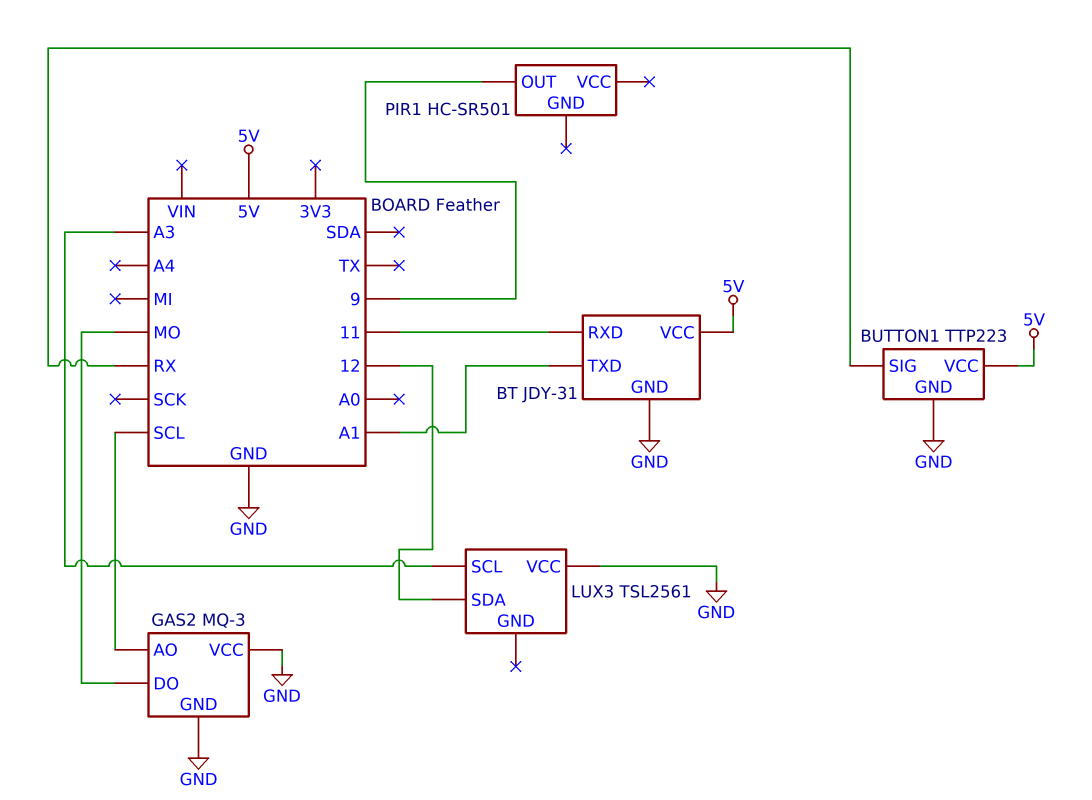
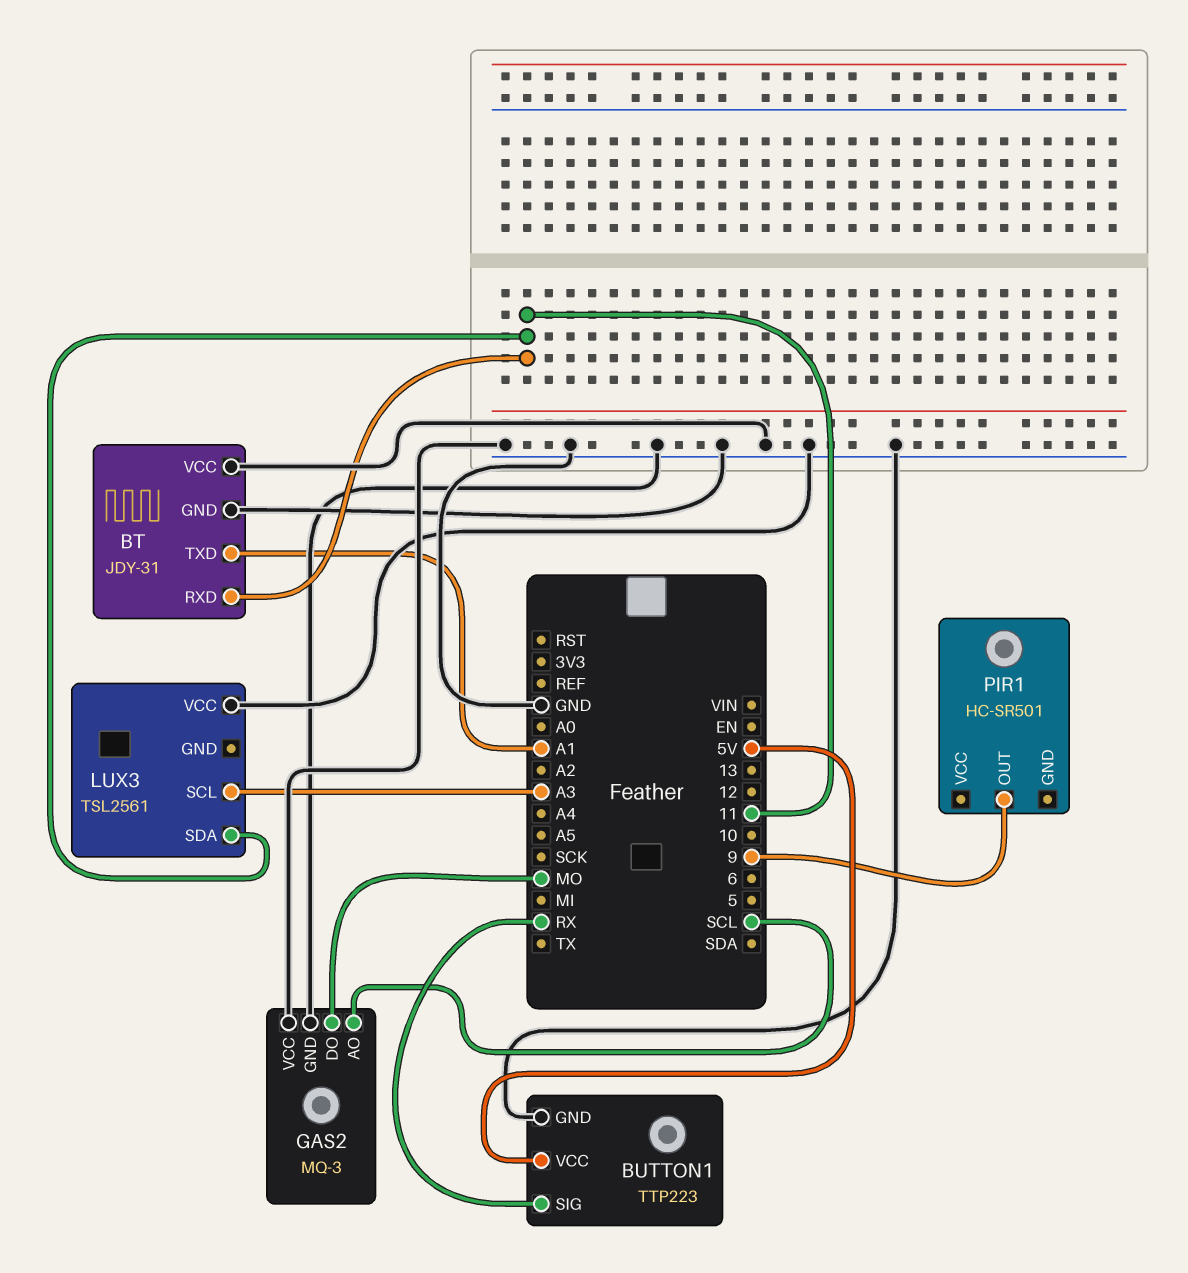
BT pin VCC: 5V -> GND
LUX3 pin SDA: 12 -> 11

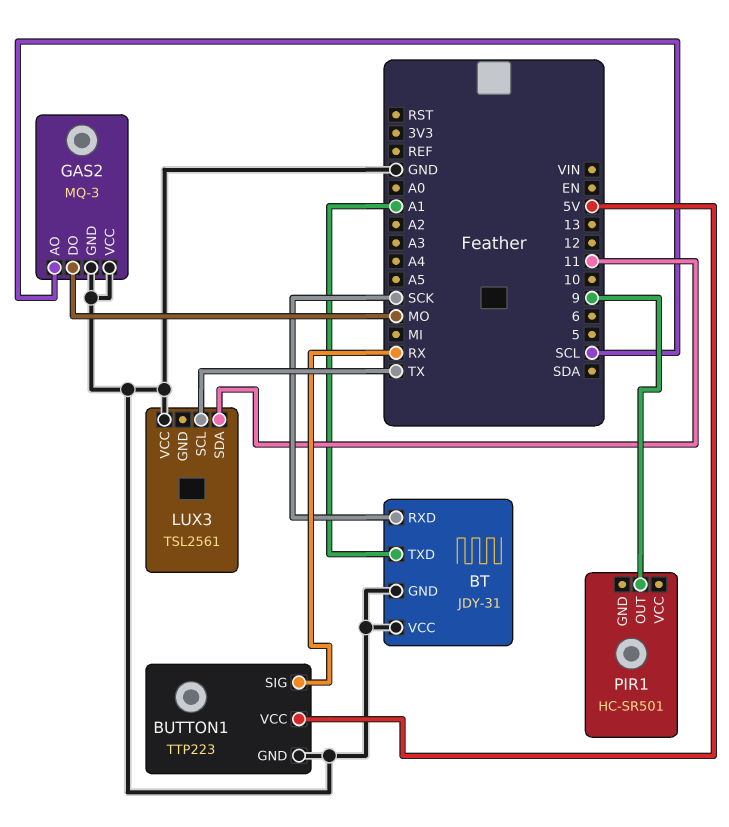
BT pin RXD: 11 -> SCK
LUX3 pin SCL: A3 -> TX

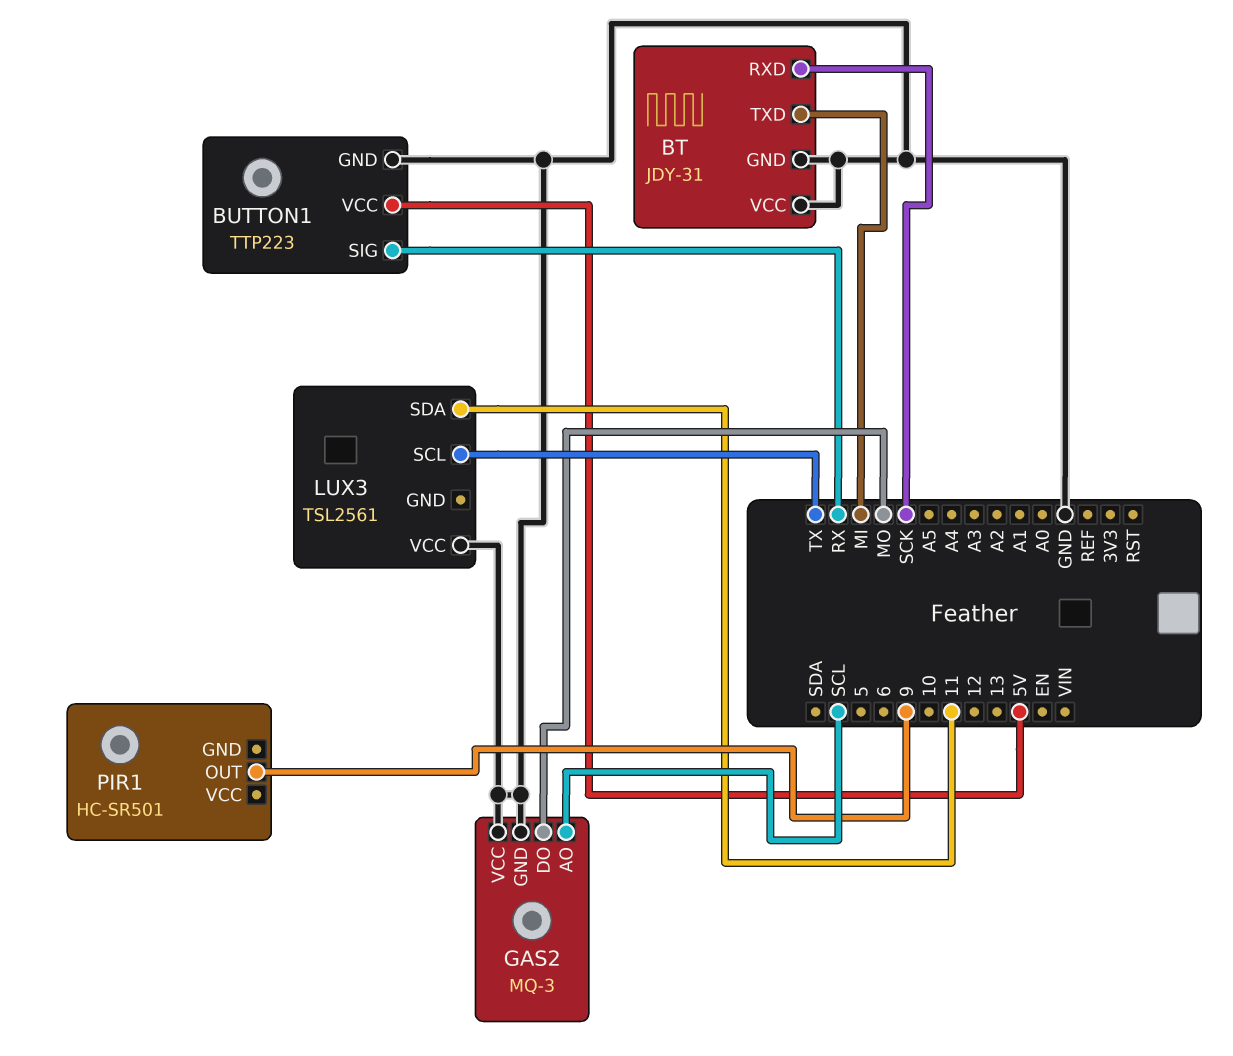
BT pin TXD: A1 -> MI

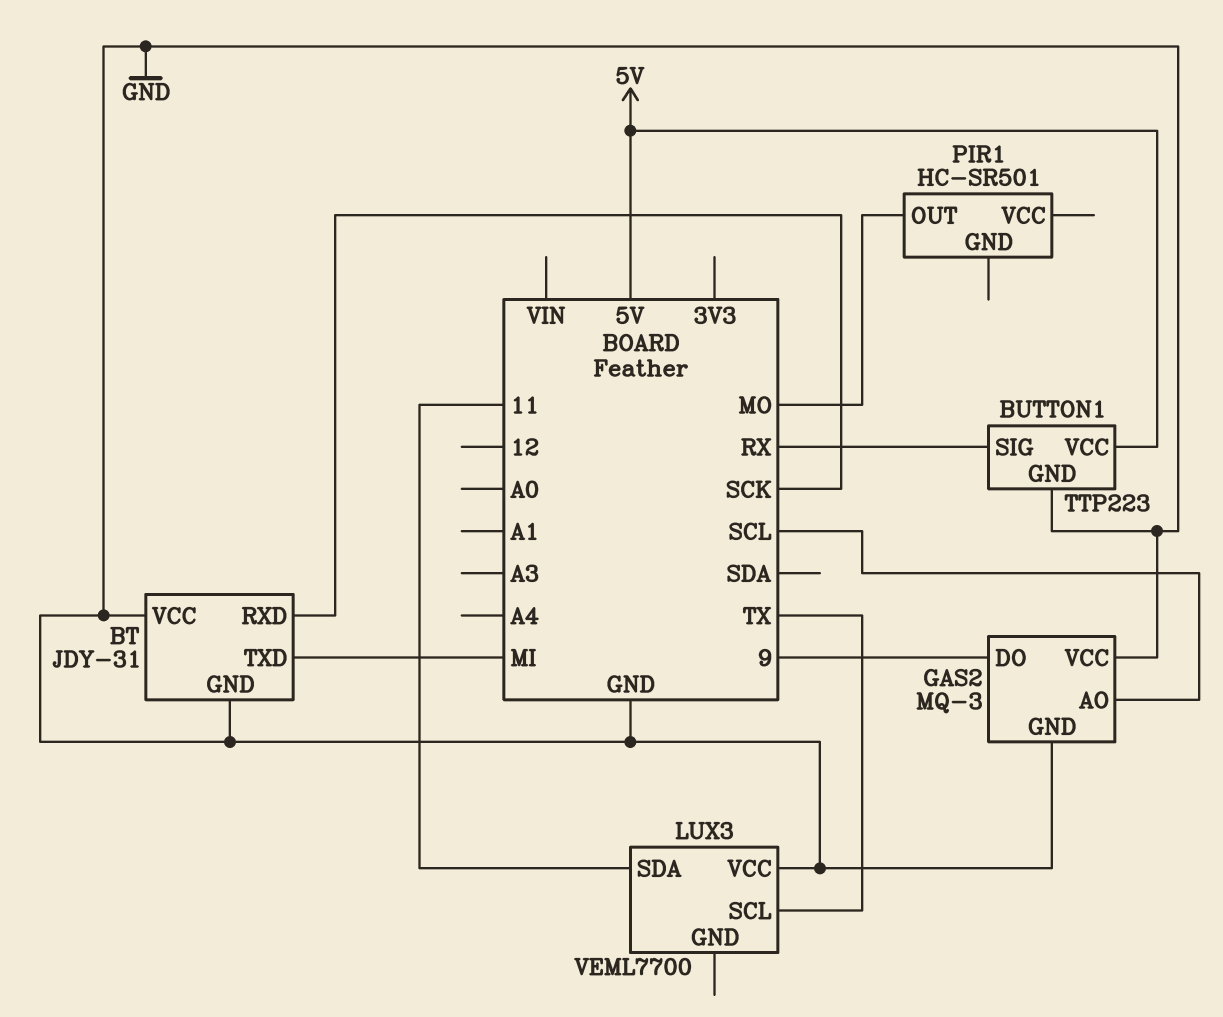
GAS2 pin DO: MO -> 9
LUX3: TSL2561 -> VEML7700
PIR1 pin OUT: 9 -> MO

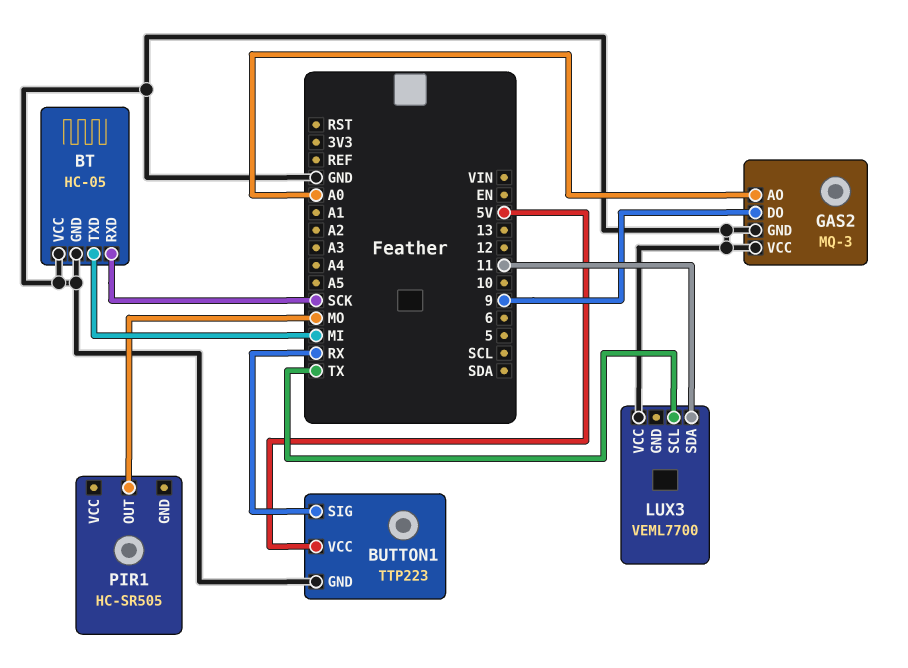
BT: JDY-31 -> HC-05
GAS2 pin AO: SCL -> A0
PIR1: HC-SR501 -> HC-SR505

